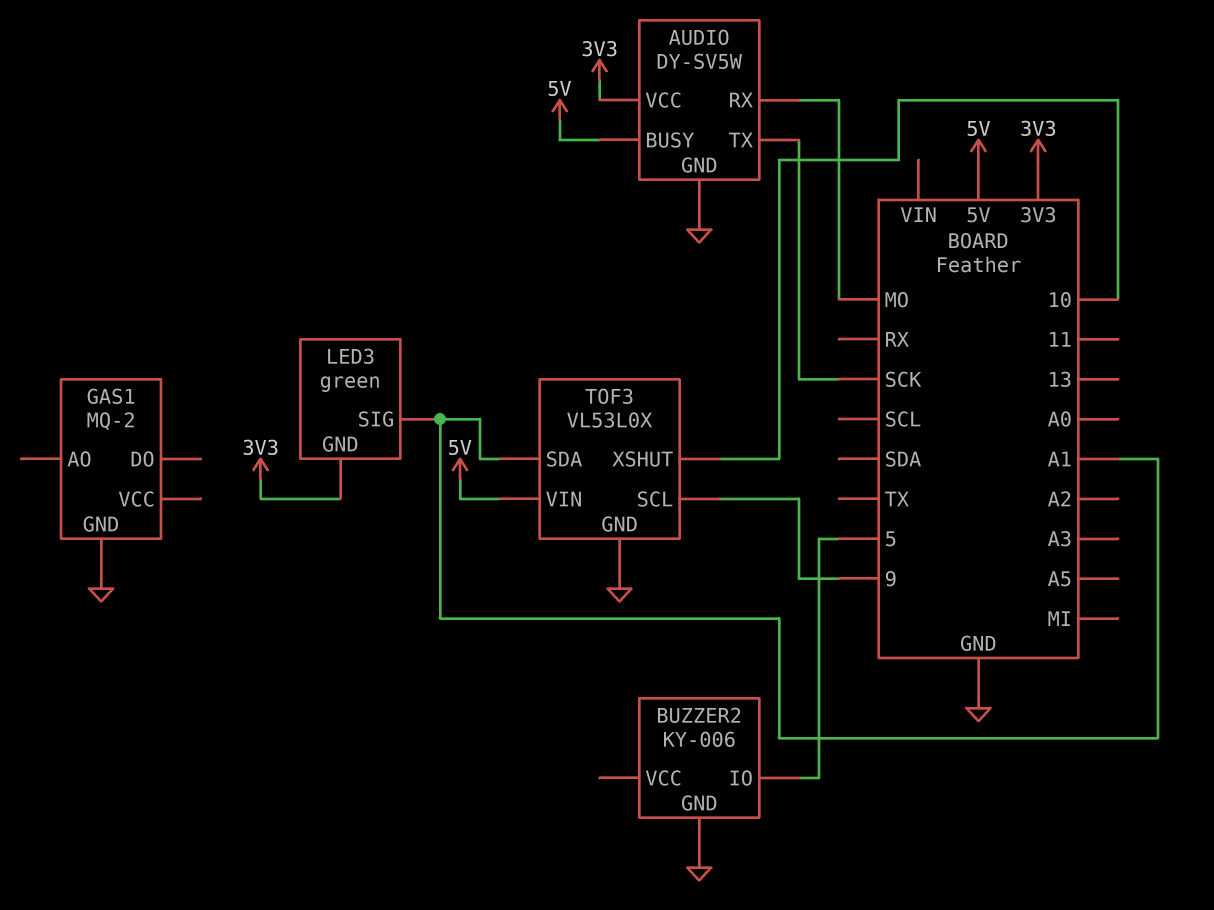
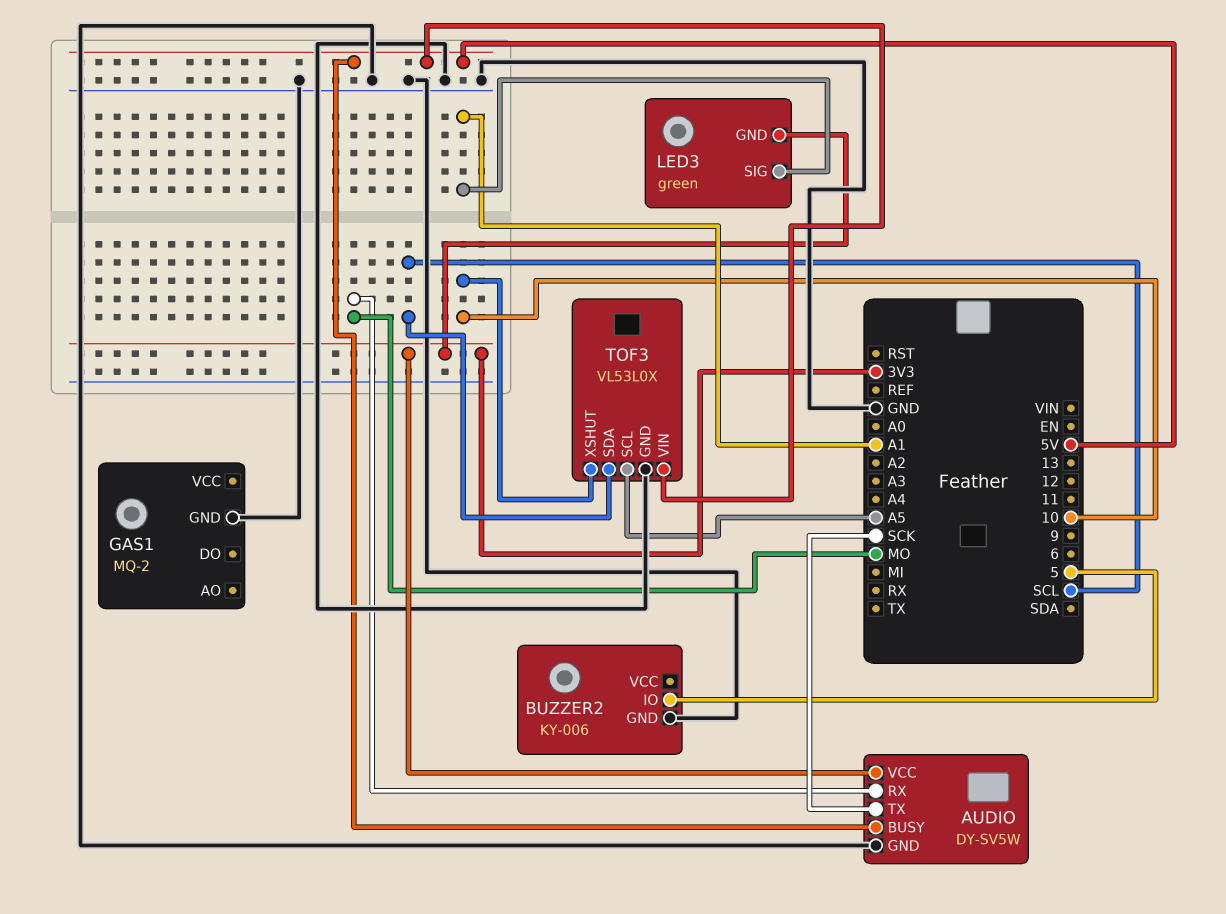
TOF3 pin SCL: 9 -> A5
TOF3 pin SDA: A1 -> SCL

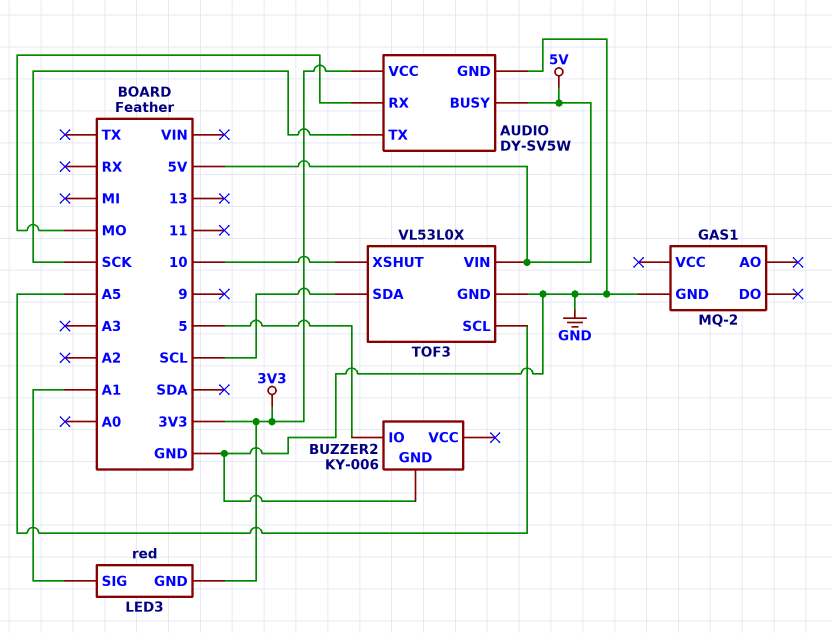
LED3: green -> red

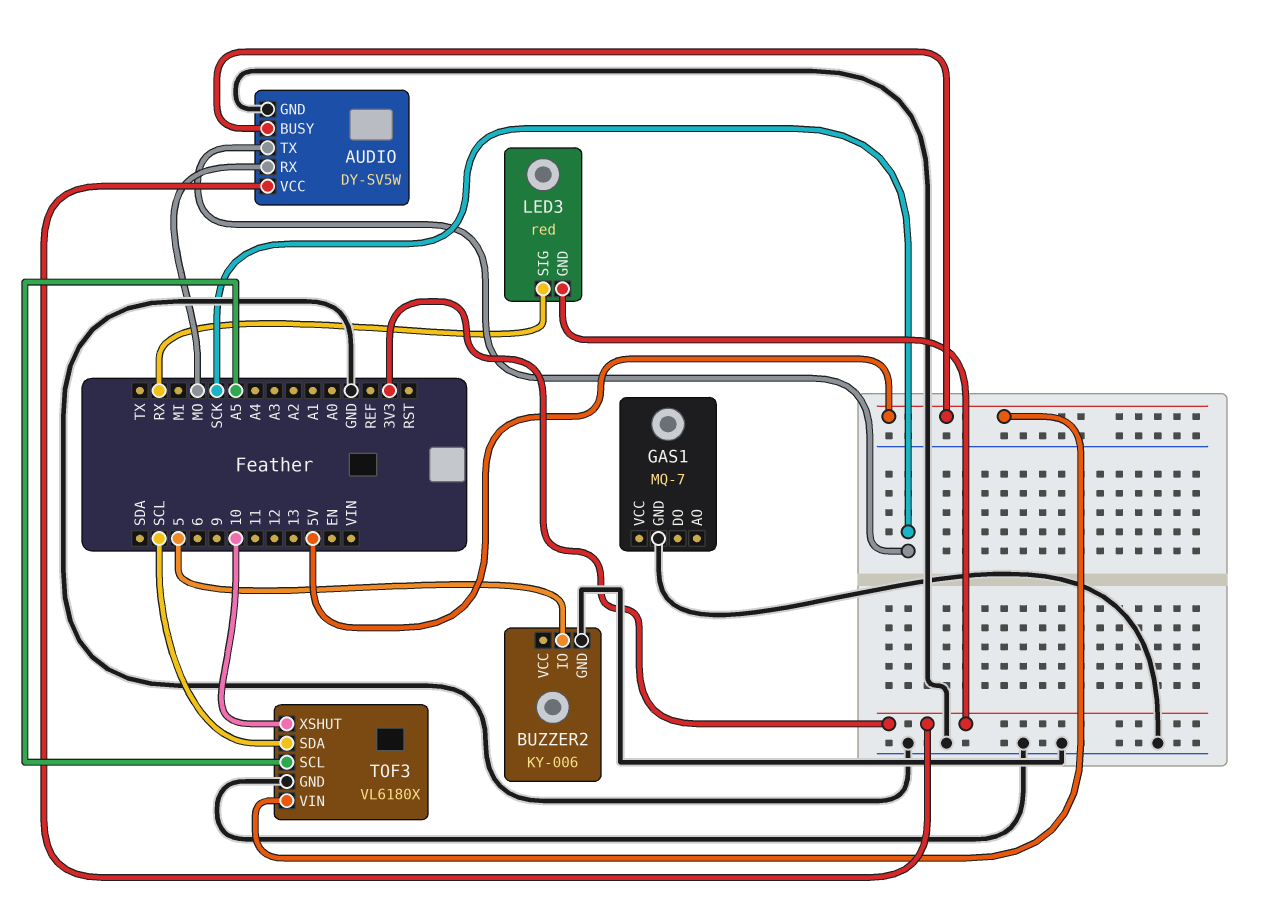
GAS1: MQ-2 -> MQ-7
LED3 pin SIG: A1 -> RX
TOF3: VL53L0X -> VL6180X

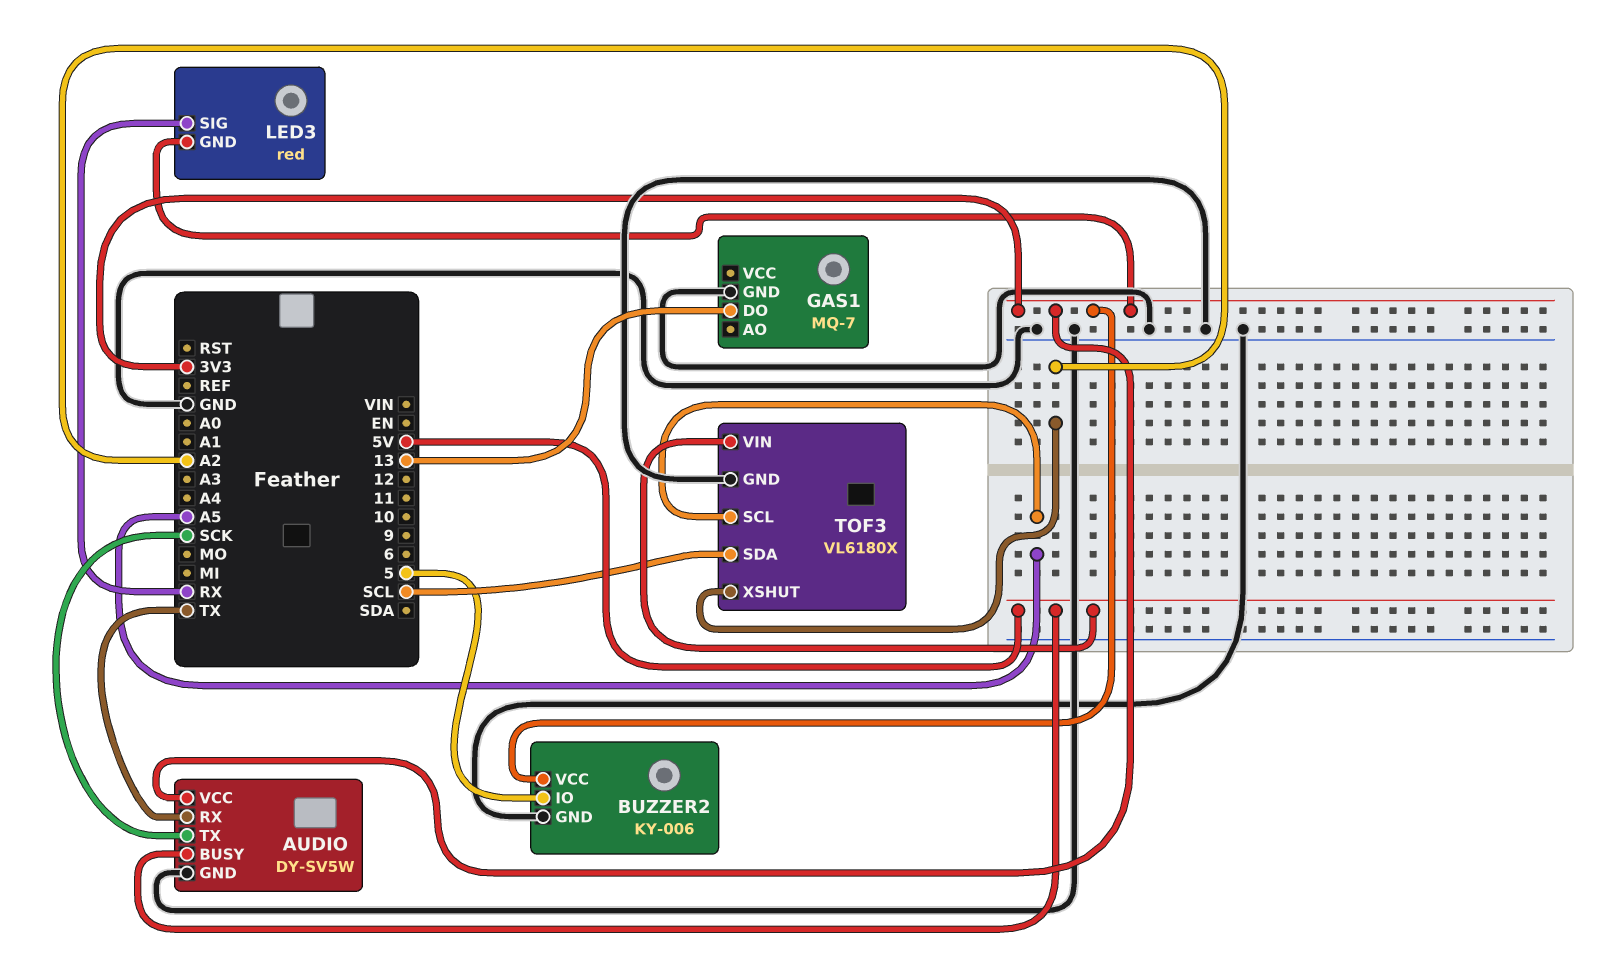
AUDIO pin RX: MO -> TX
BUZZER2 pin VCC: none -> 3V3
GAS1 pin DO: none -> 13
TOF3 pin XSHUT: 10 -> A2

